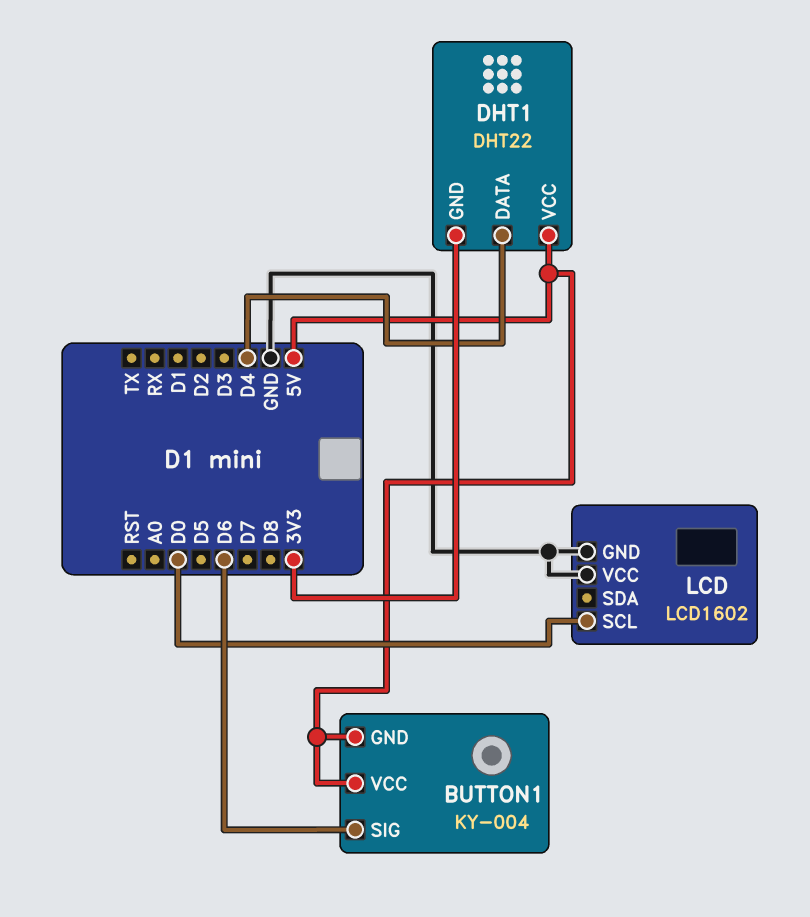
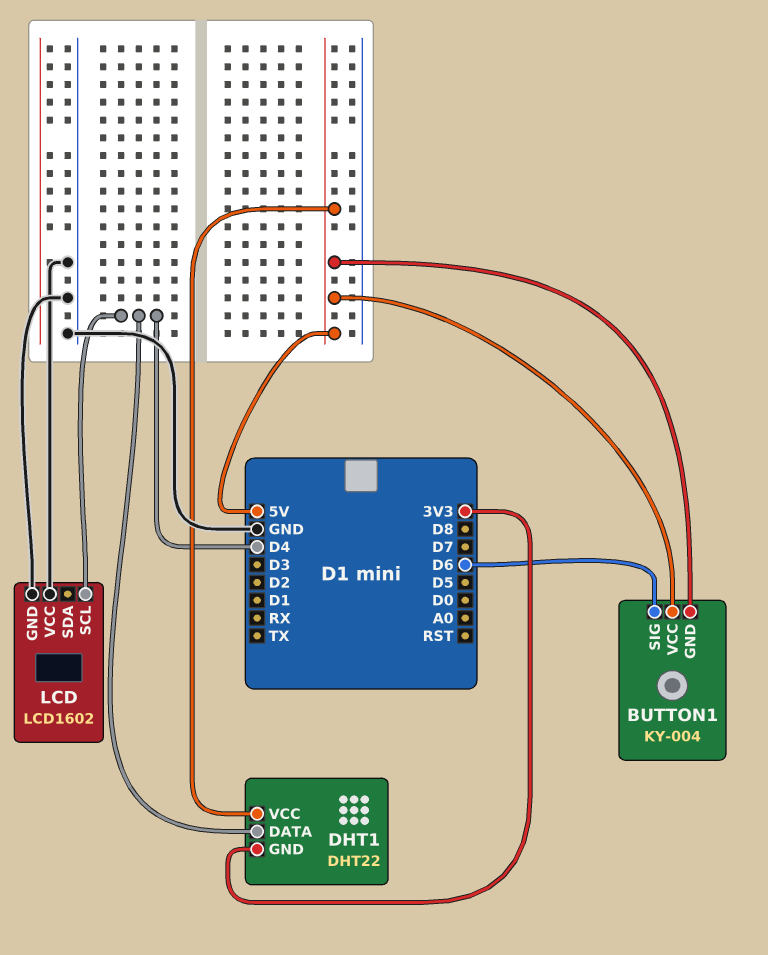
LCD pin SCL: D0 -> D4

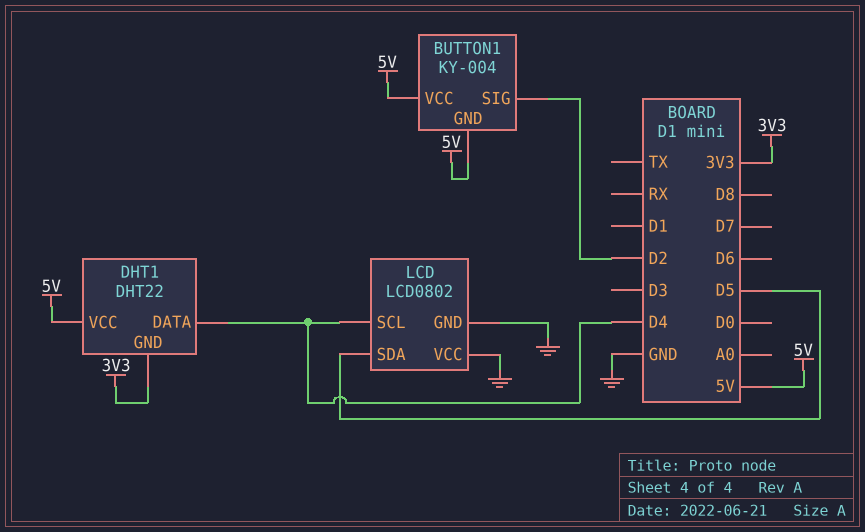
BUTTON1 pin SIG: D6 -> D2
LCD: LCD1602 -> LCD0802
LCD pin SDA: none -> D5

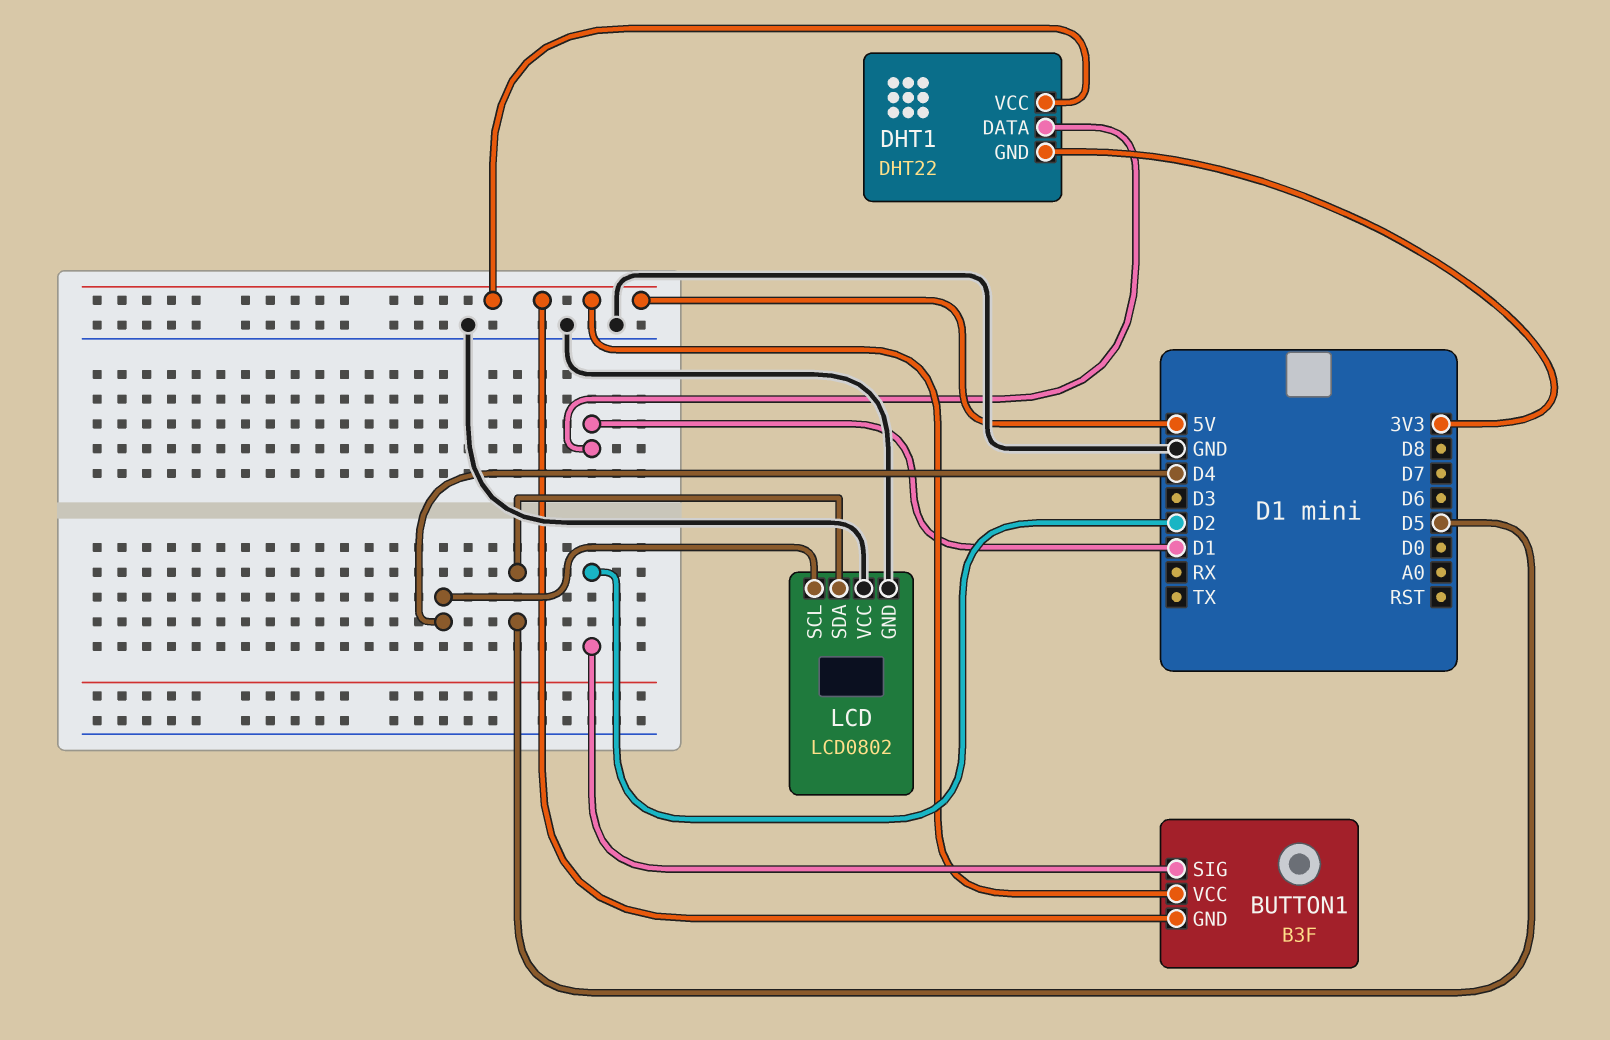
BUTTON1: KY-004 -> B3F
DHT1 pin DATA: D4 -> D1

